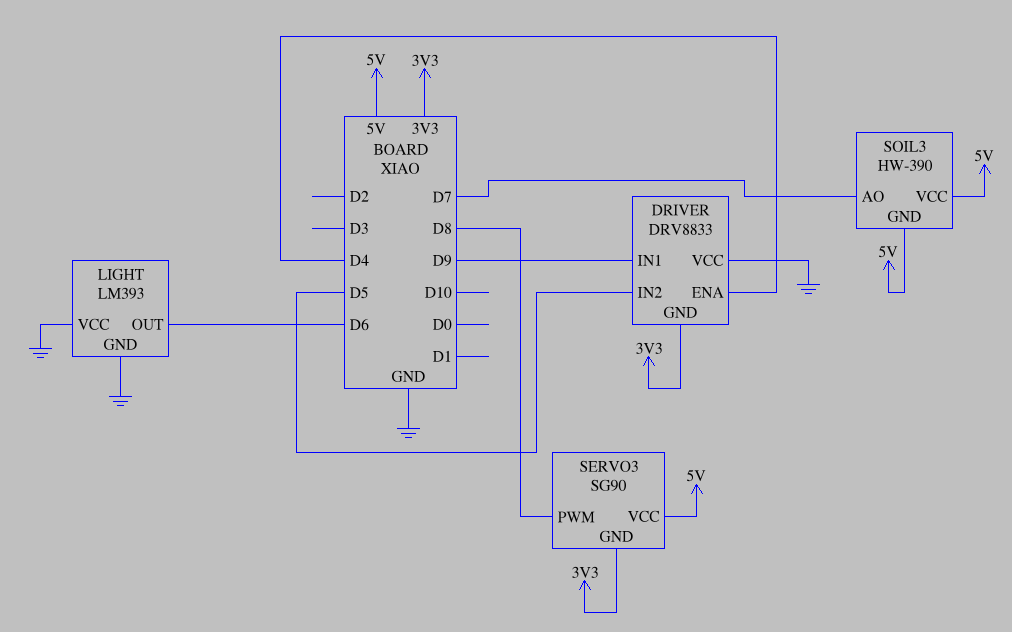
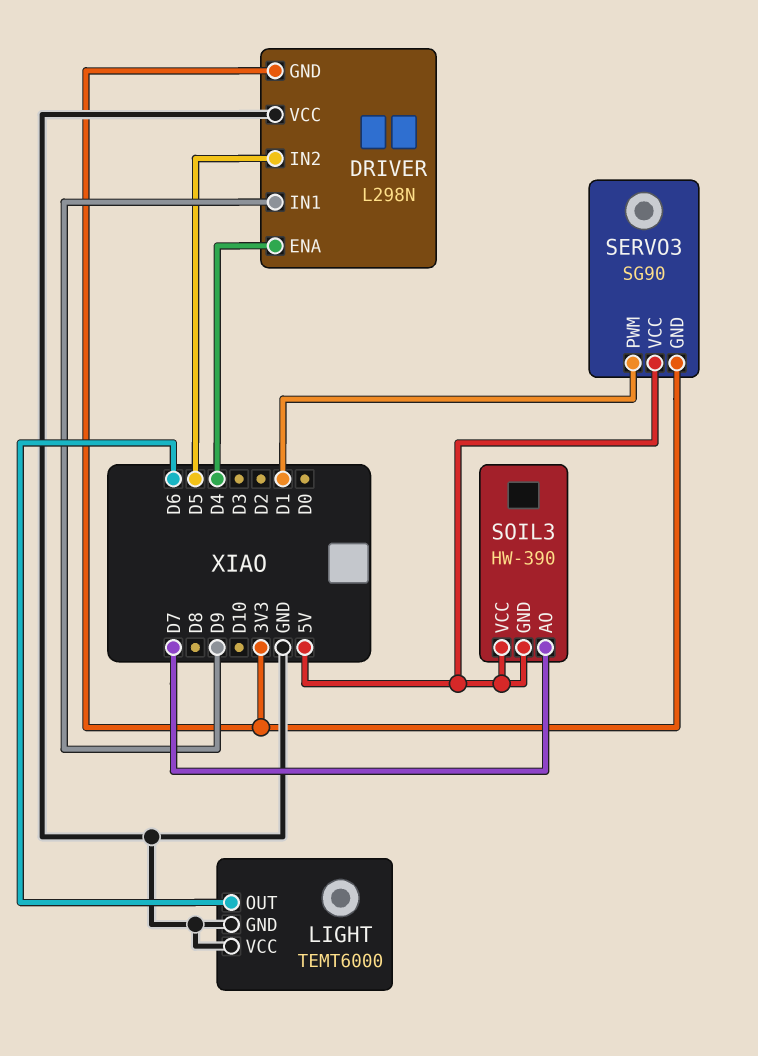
DRIVER: DRV8833 -> L298N
LIGHT: LM393 -> TEMT6000
SERVO3 pin PWM: D8 -> D1

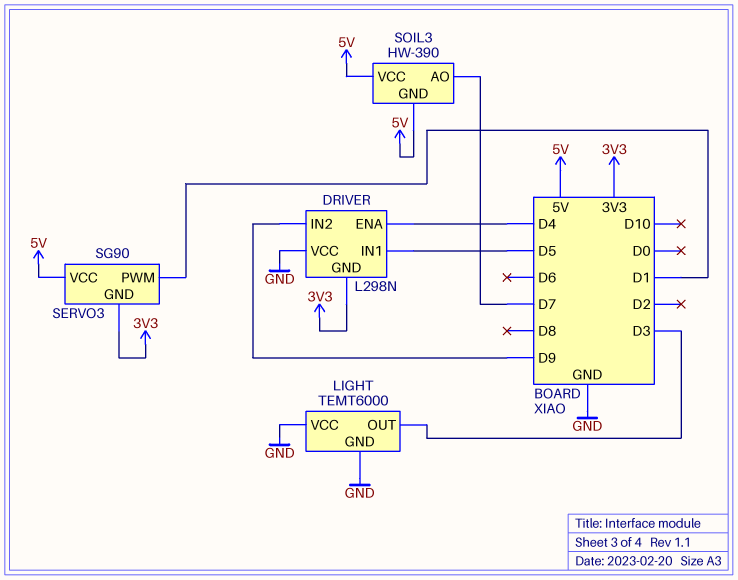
DRIVER pin IN1: D9 -> D5
DRIVER pin IN2: D5 -> D9
LIGHT pin OUT: D6 -> D3

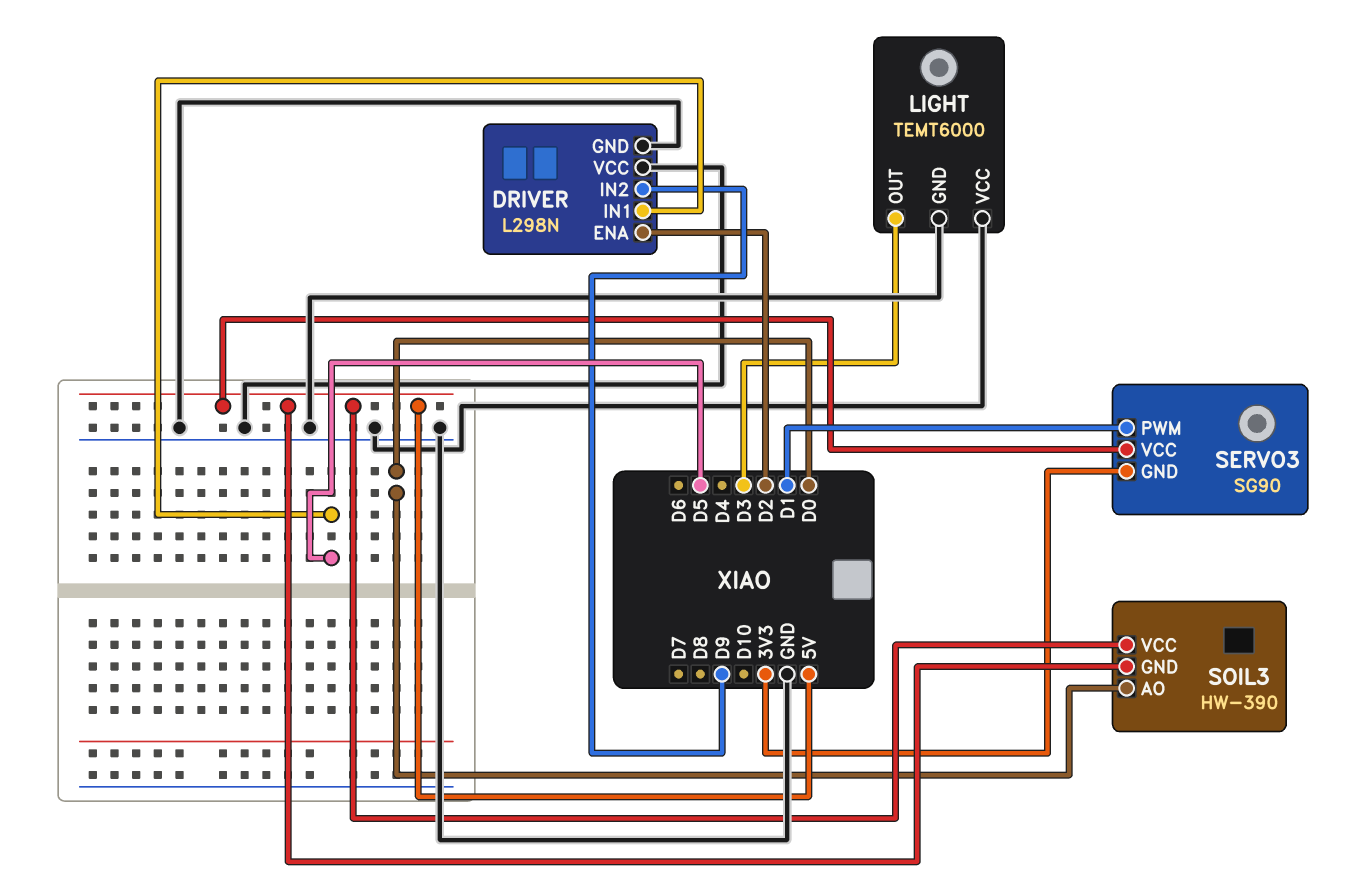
DRIVER pin ENA: D4 -> D2
DRIVER pin GND: 3V3 -> GND
SOIL3 pin AO: D7 -> D0

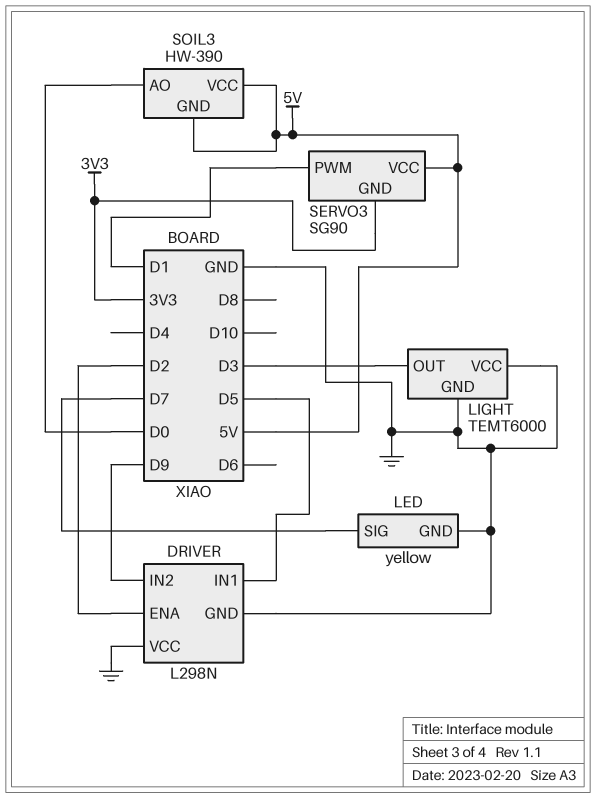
LED: none -> yellow
LED pin GND: none -> GND
LED pin SIG: none -> D7

